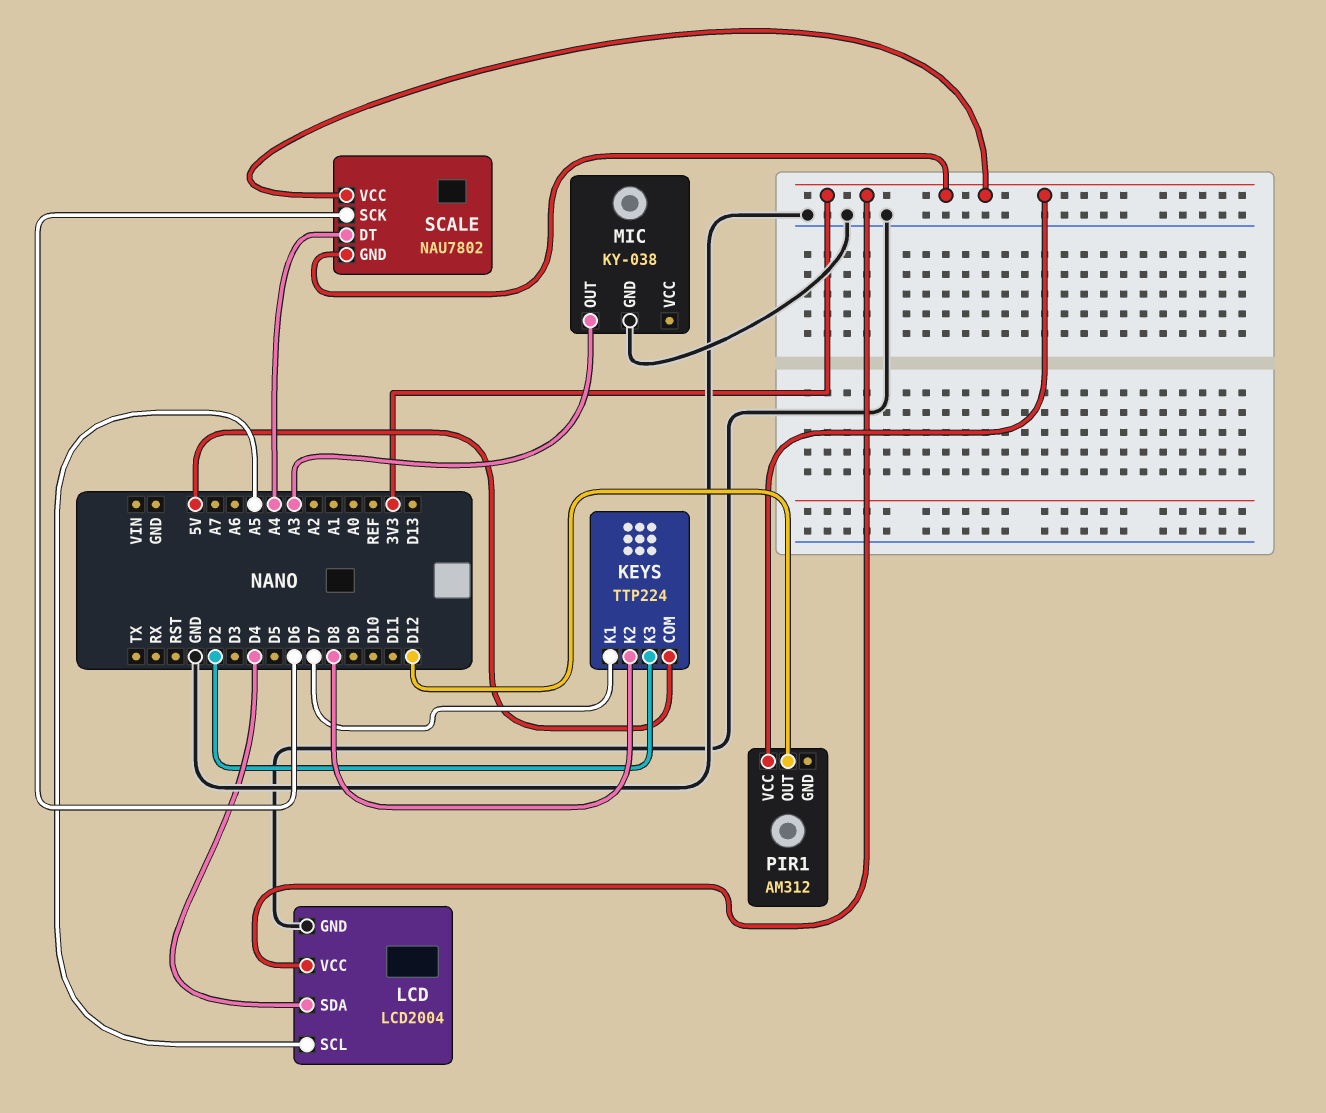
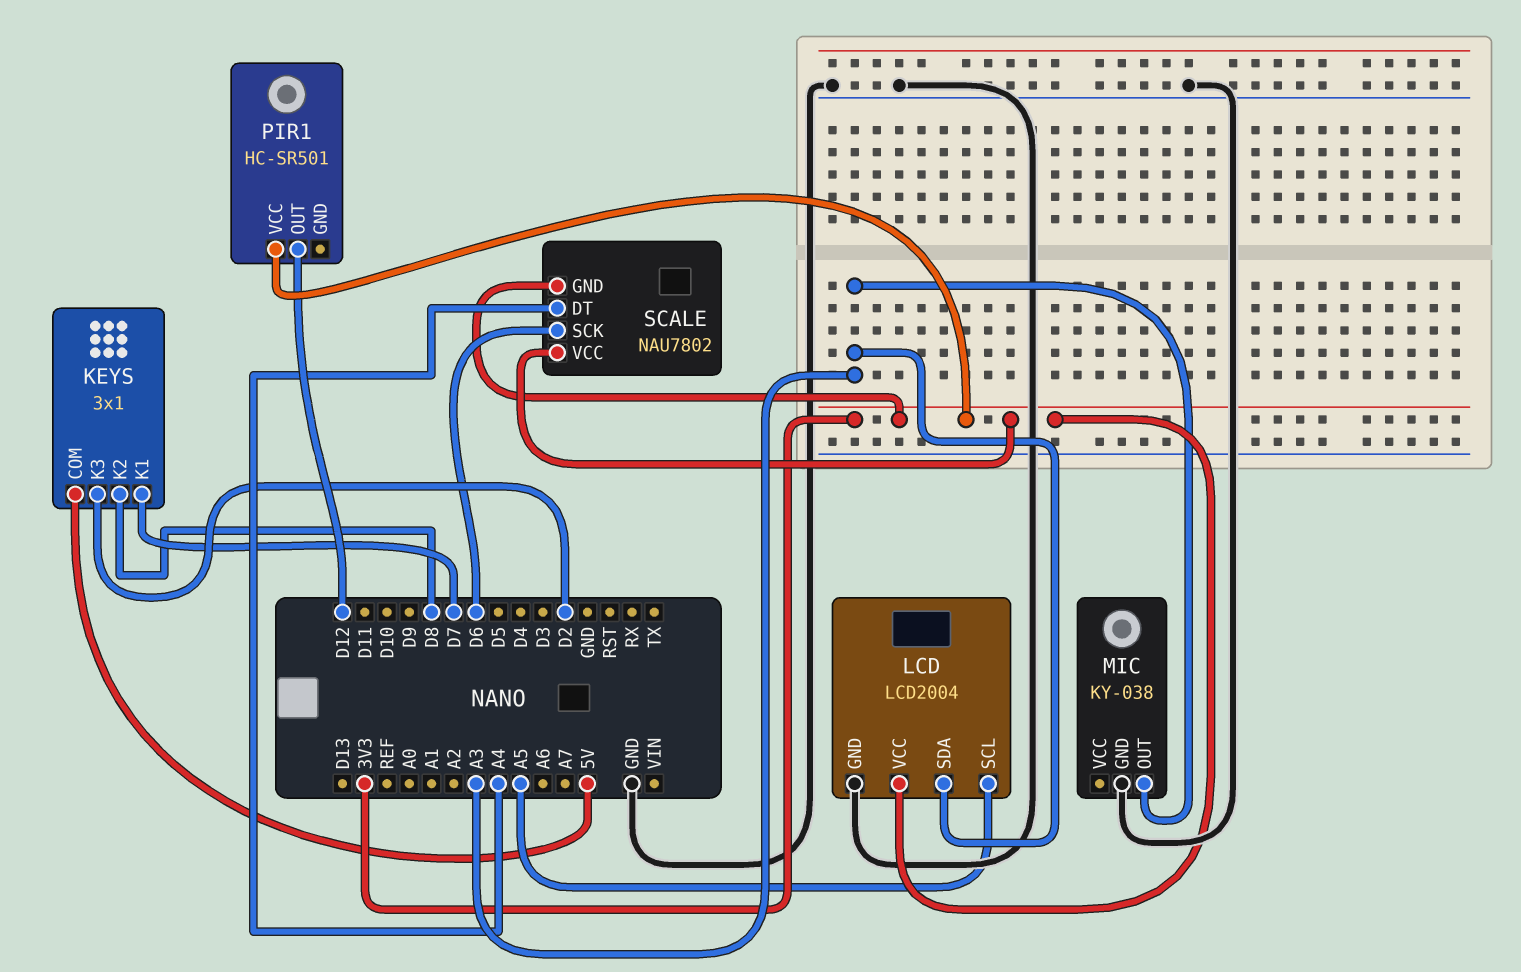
KEYS: TTP224 -> 3x1
LCD pin SDA: D4 -> A3
PIR1: AM312 -> HC-SR501

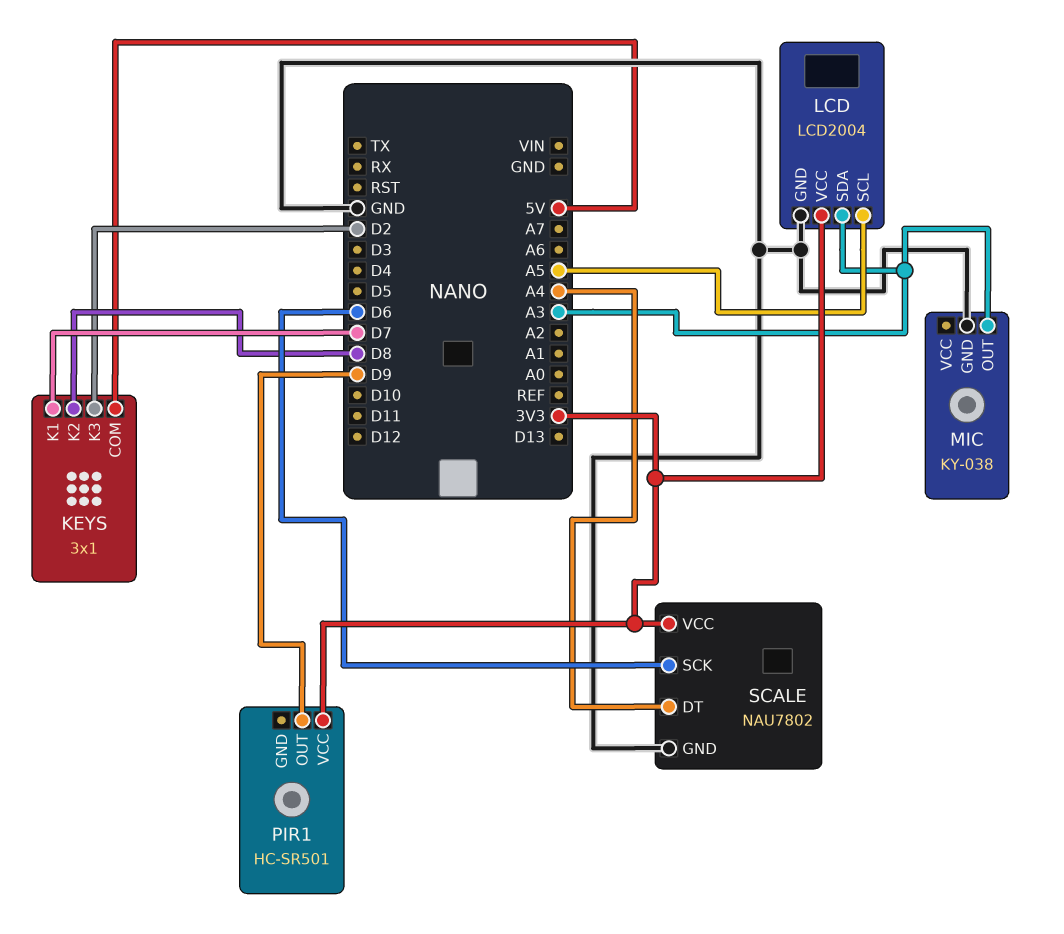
PIR1 pin OUT: D12 -> D9
SCALE pin GND: 3V3 -> GND

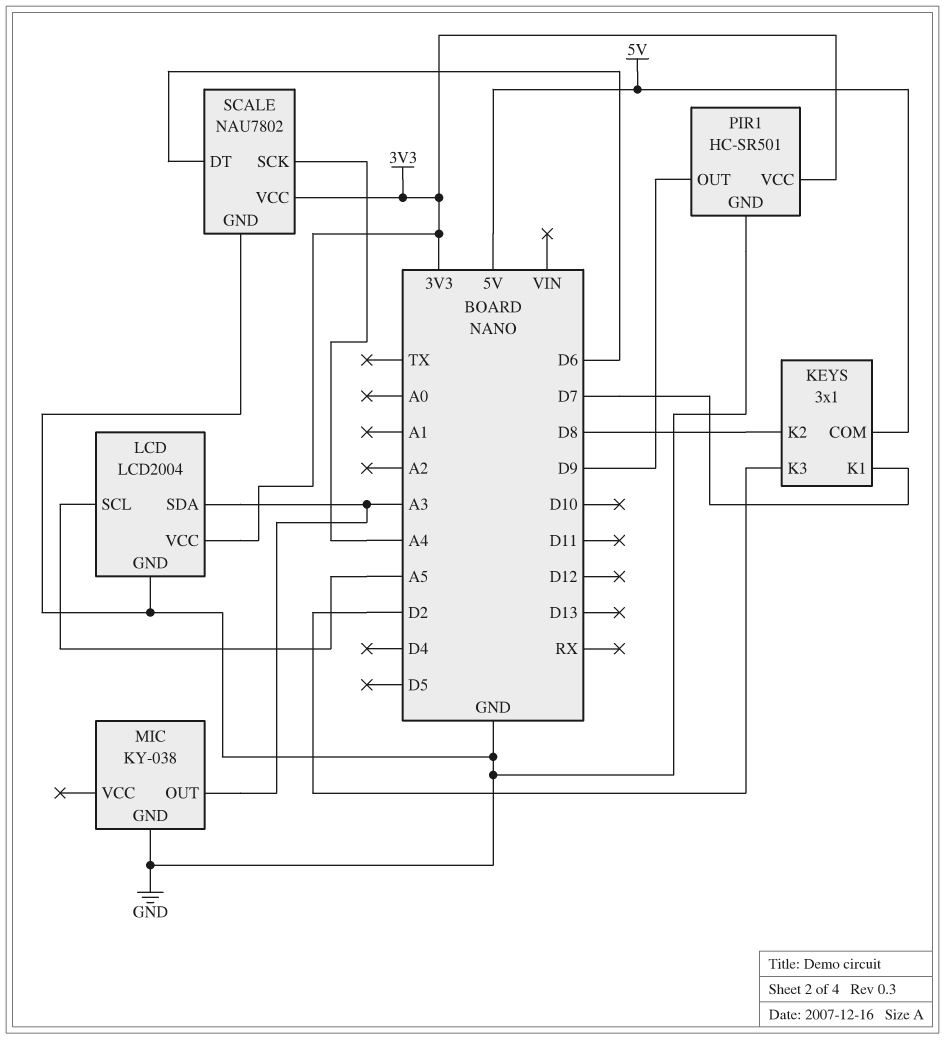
PIR1 pin GND: none -> GND
SCALE pin DT: A4 -> D6
SCALE pin SCK: D6 -> A4

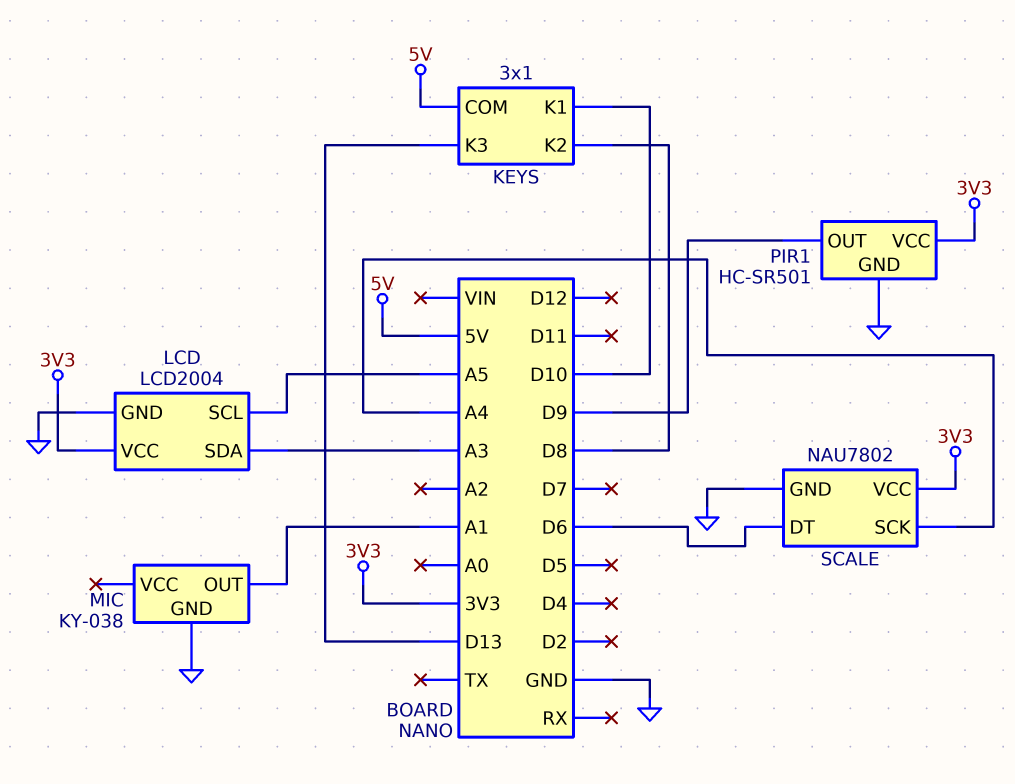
KEYS pin K1: D7 -> D10
KEYS pin K3: D2 -> D13
MIC pin OUT: A3 -> A1

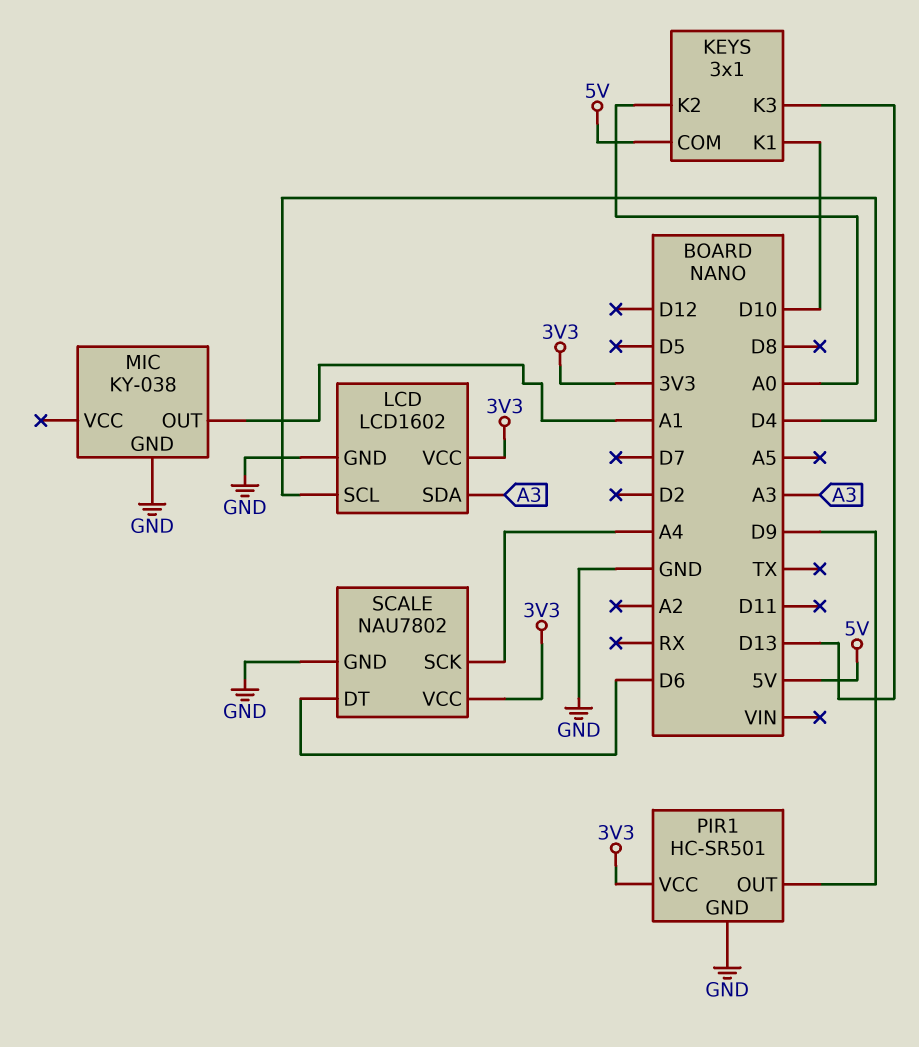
KEYS pin K2: D8 -> A0
LCD: LCD2004 -> LCD1602
LCD pin SCL: A5 -> D4

